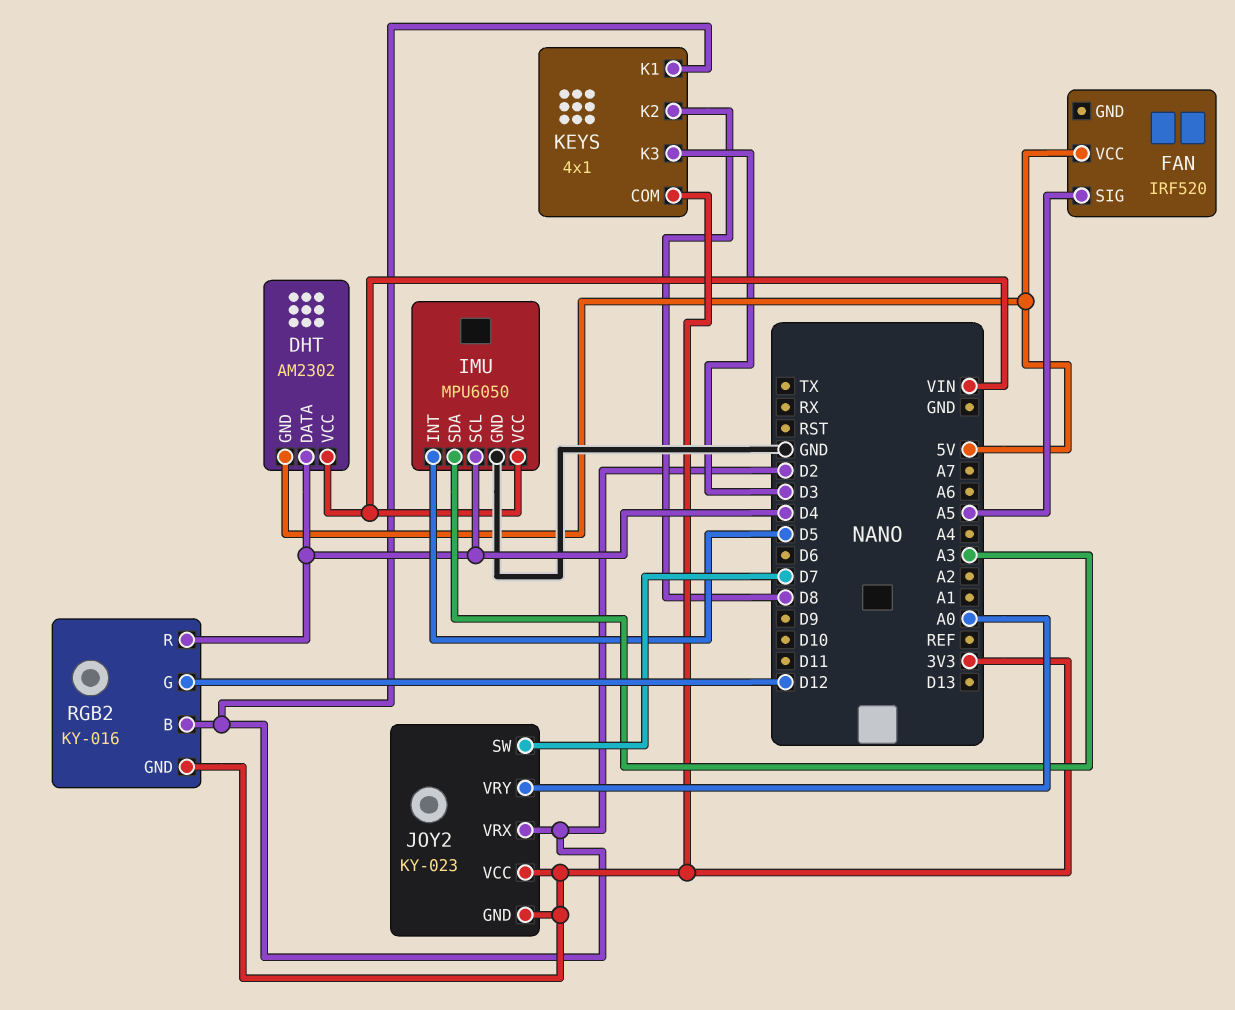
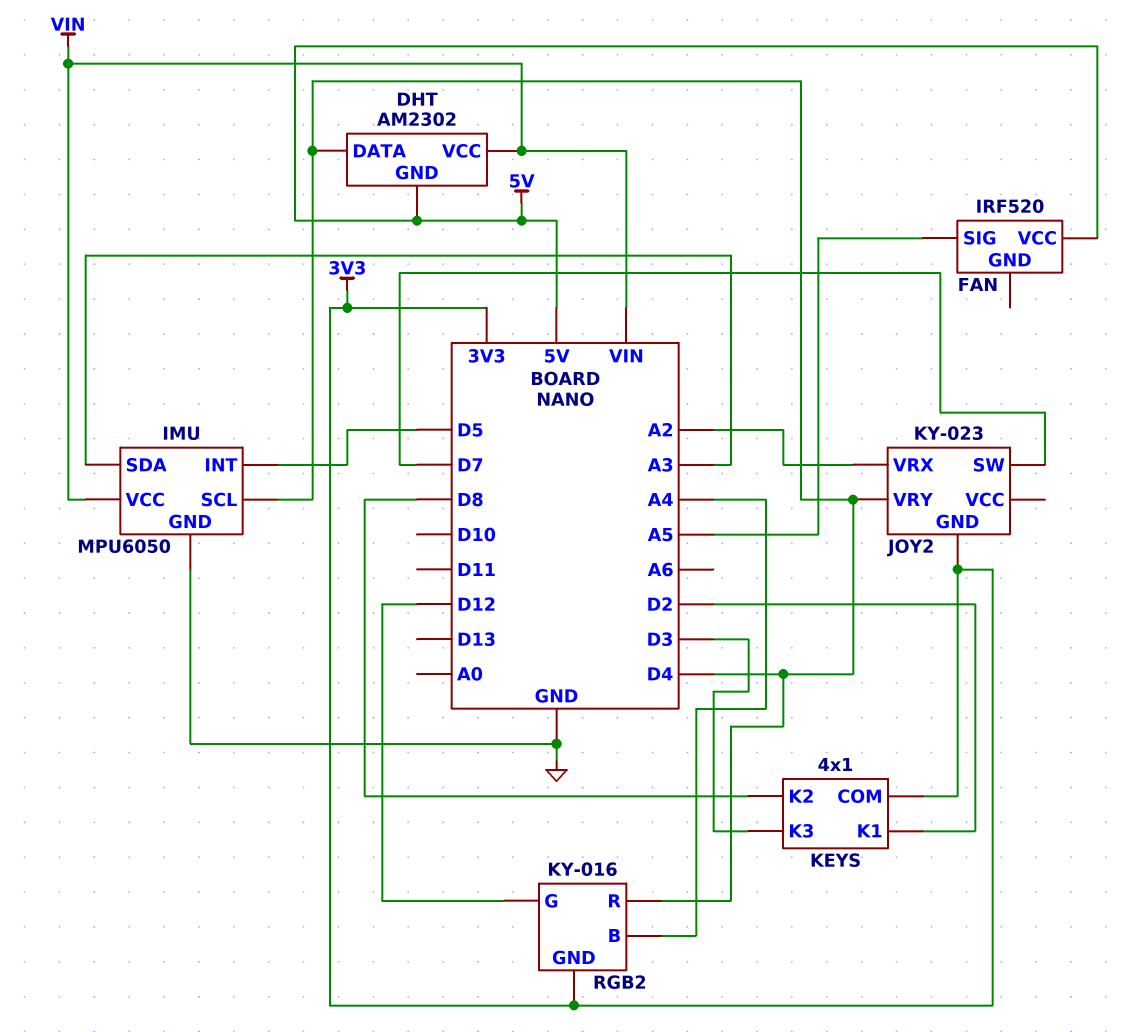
JOY2 pin VCC: 3V3 -> none
JOY2 pin VRX: D2 -> A2
JOY2 pin VRY: A0 -> D4
RGB2 pin B: D2 -> A4

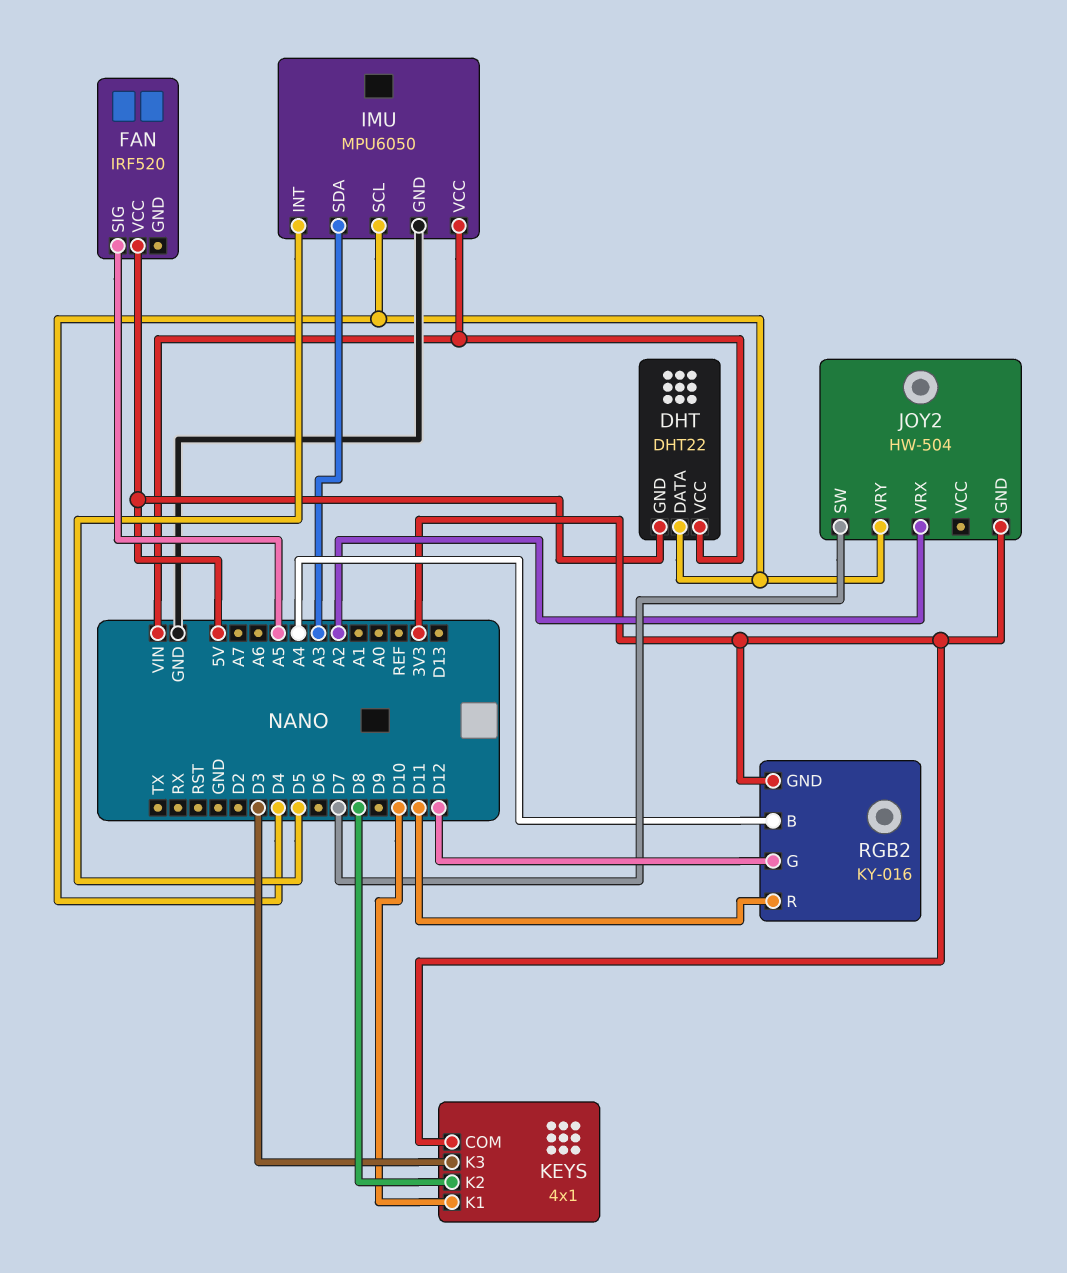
DHT: AM2302 -> DHT22
JOY2: KY-023 -> HW-504
KEYS pin K1: D2 -> D10
RGB2 pin R: D4 -> D11

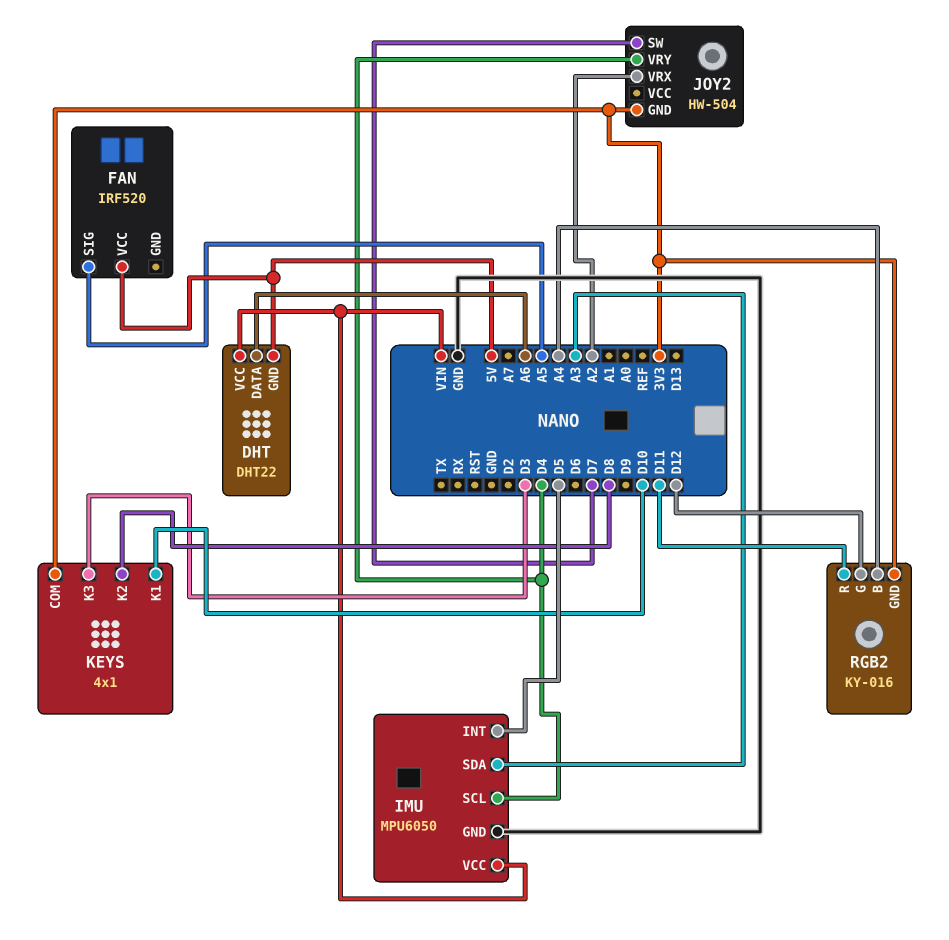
DHT pin DATA: D4 -> A6

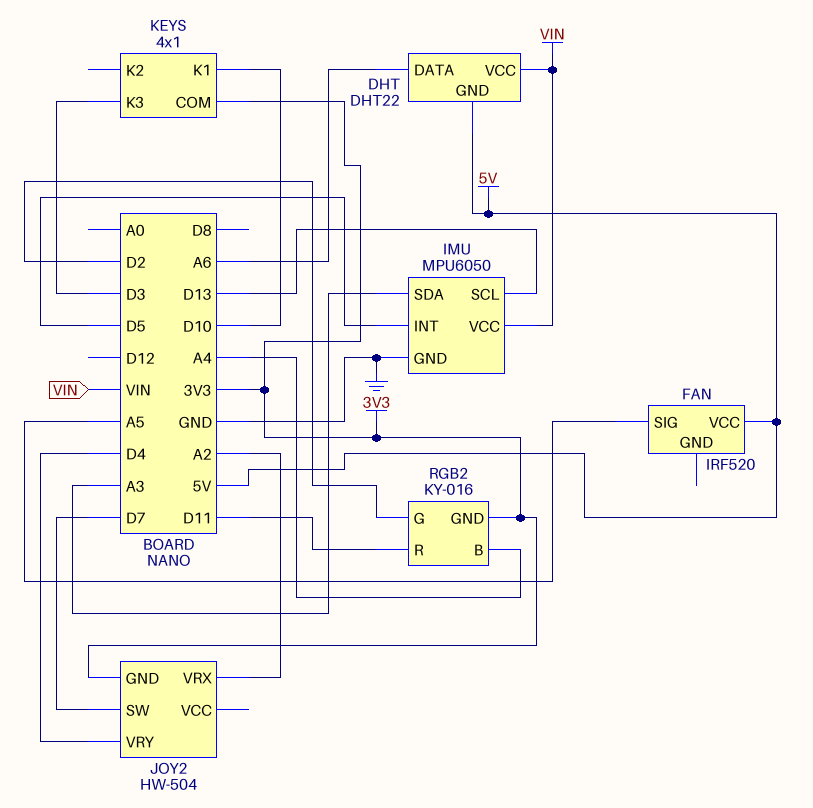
IMU pin SCL: D4 -> D13
KEYS pin K2: D8 -> none
RGB2 pin G: D12 -> D2

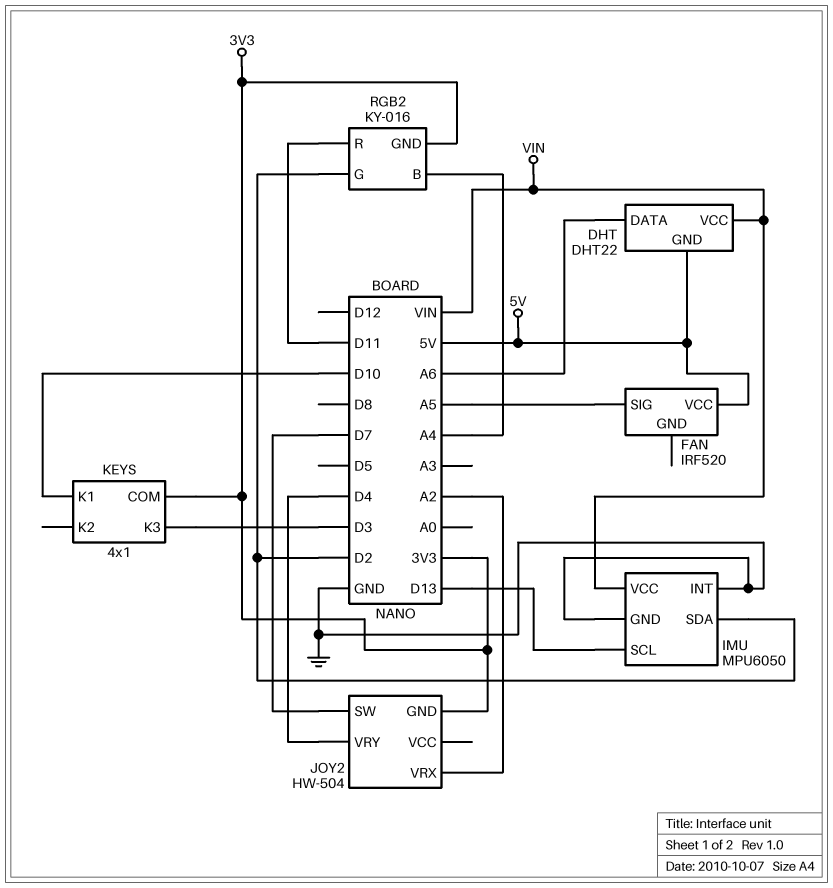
IMU pin INT: D5 -> GND
IMU pin SDA: A3 -> D2

